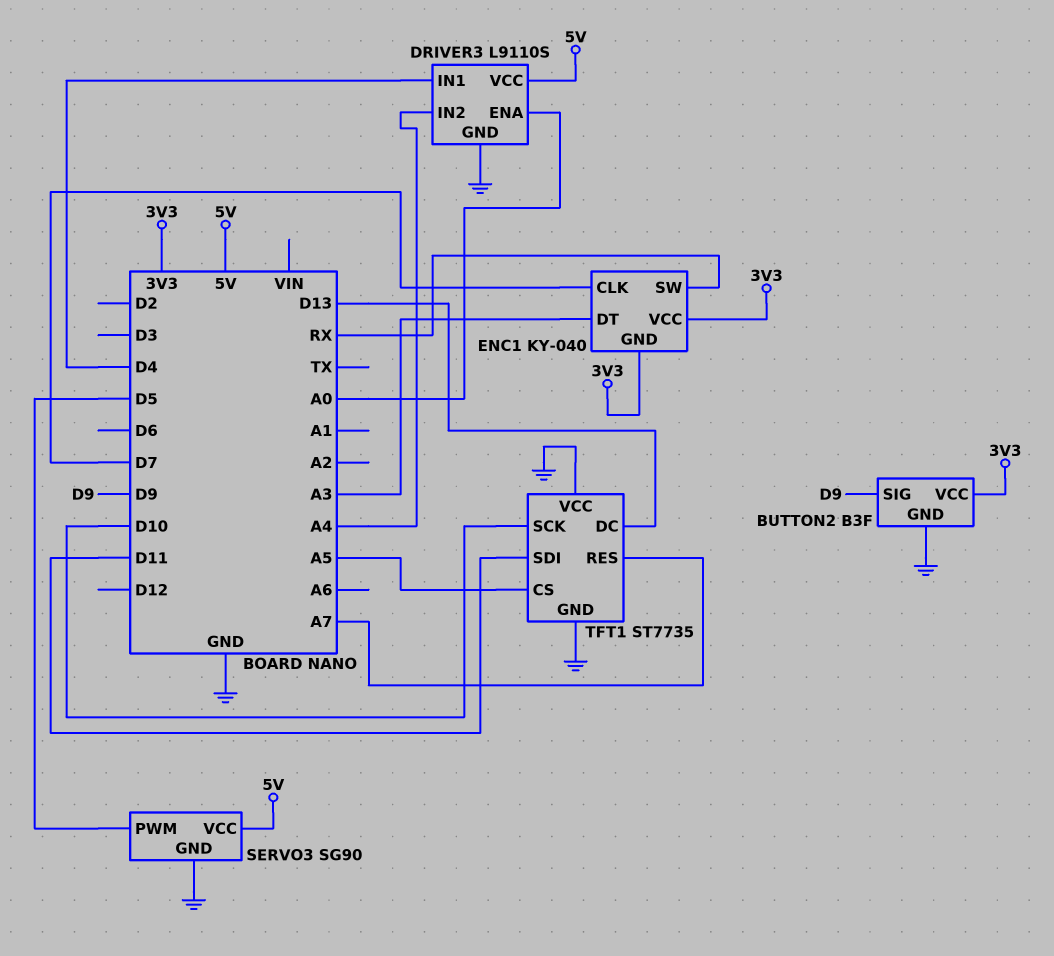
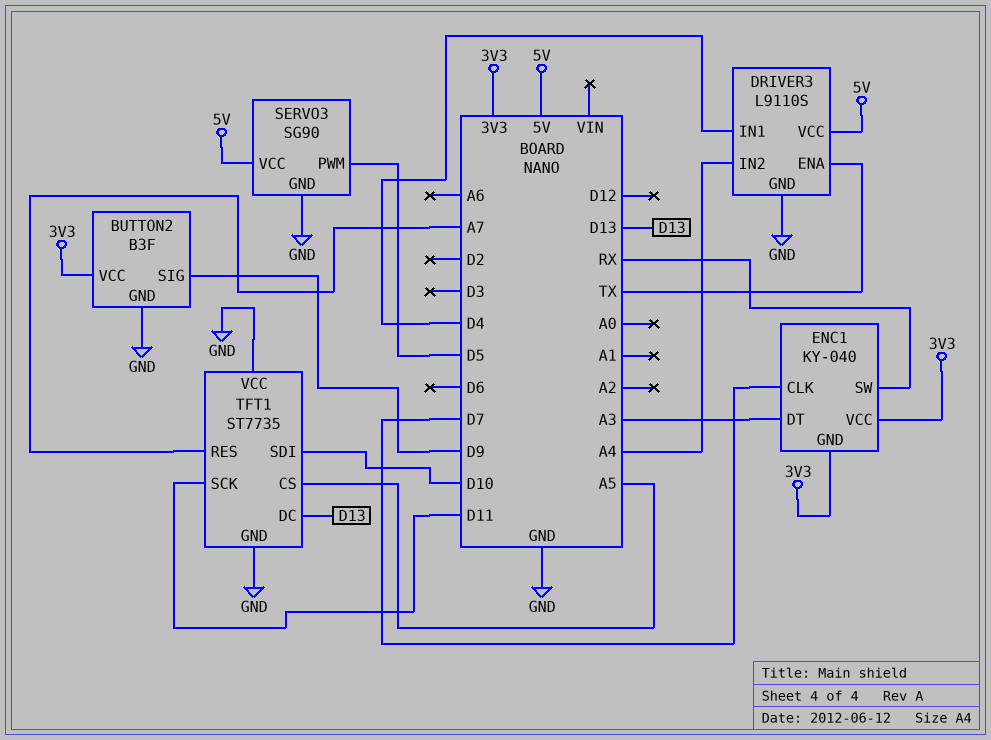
DRIVER3 pin ENA: A0 -> TX
TFT1 pin SCK: D10 -> D11
TFT1 pin SDI: D11 -> D10

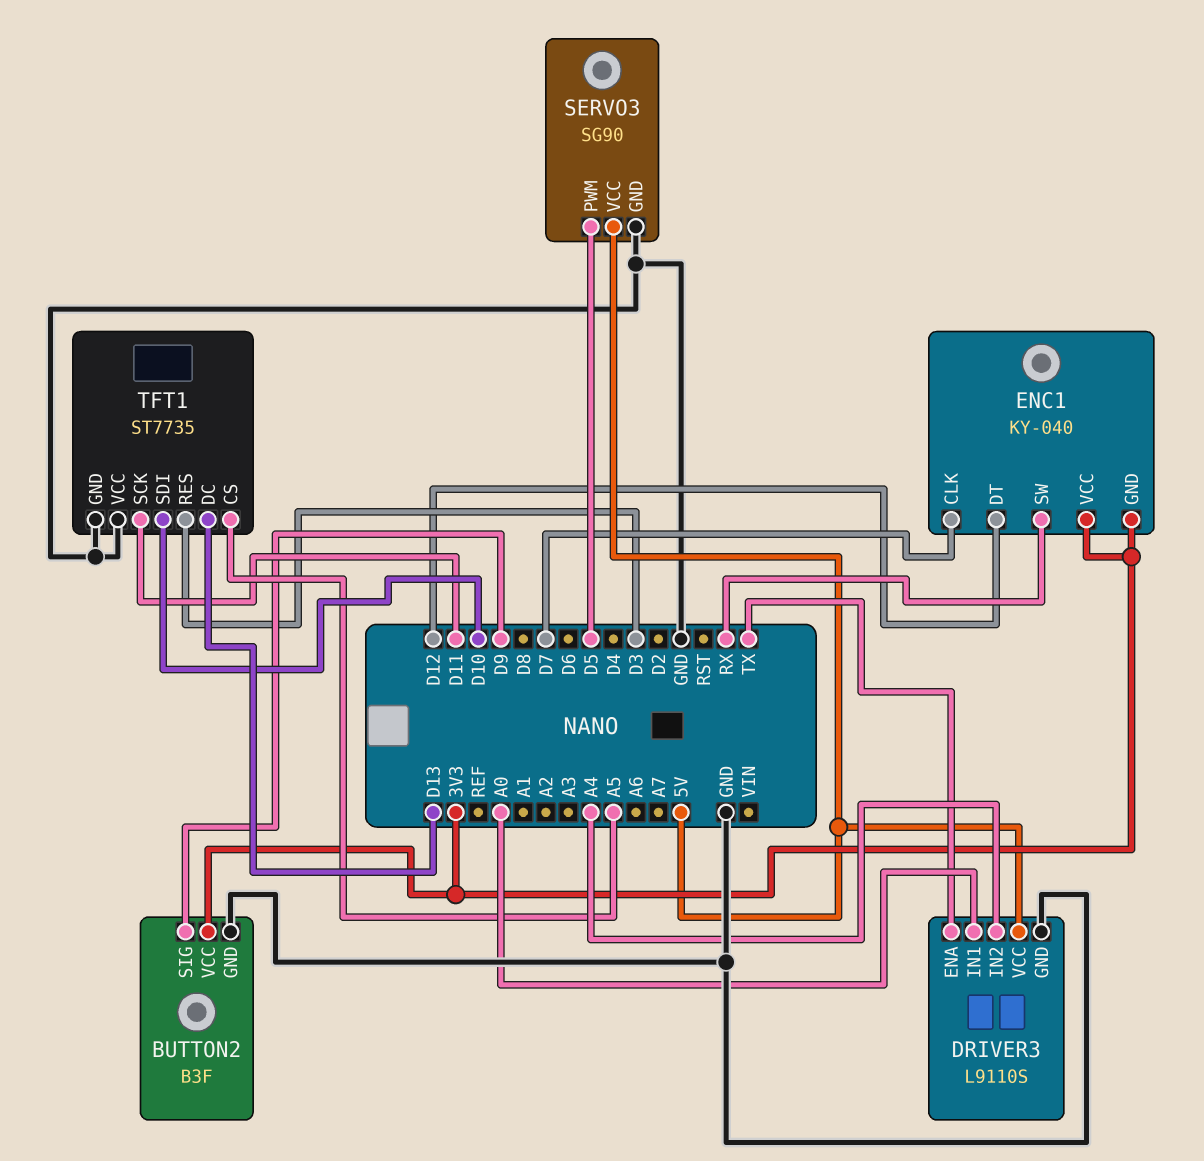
DRIVER3 pin IN1: D4 -> A0
ENC1 pin DT: A3 -> D12
TFT1 pin RES: A7 -> D3

